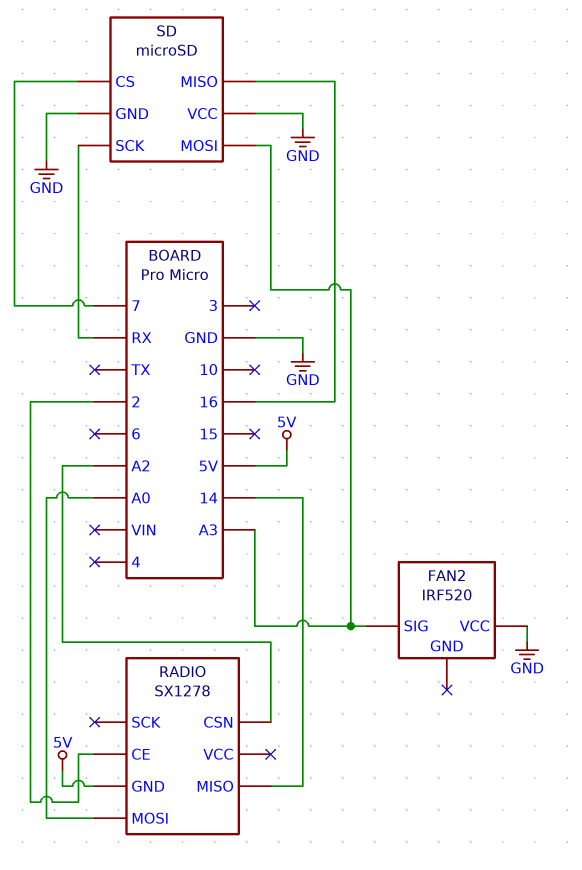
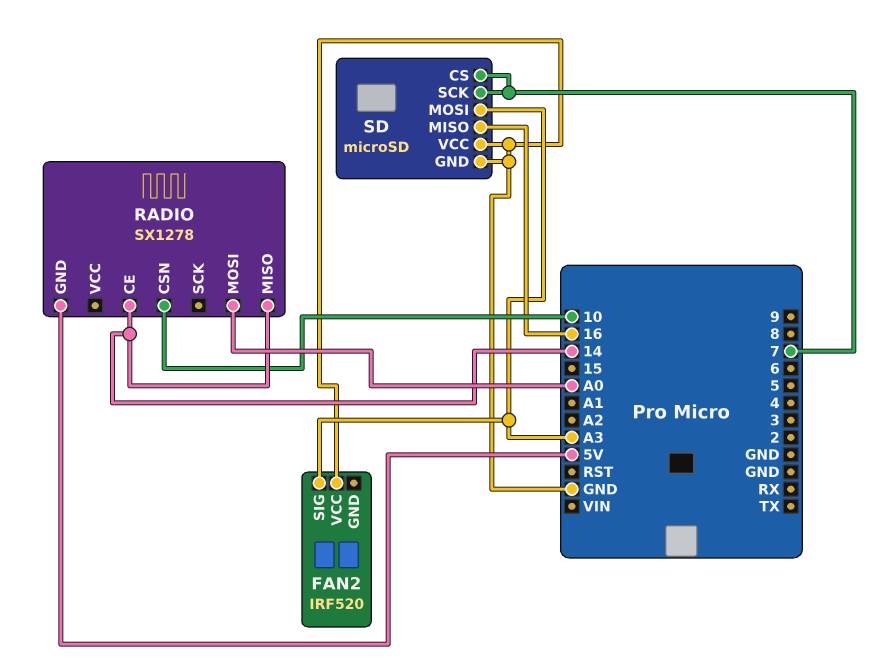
RADIO pin CE: 2 -> 14
RADIO pin CSN: A2 -> 10
SD pin SCK: RX -> 7

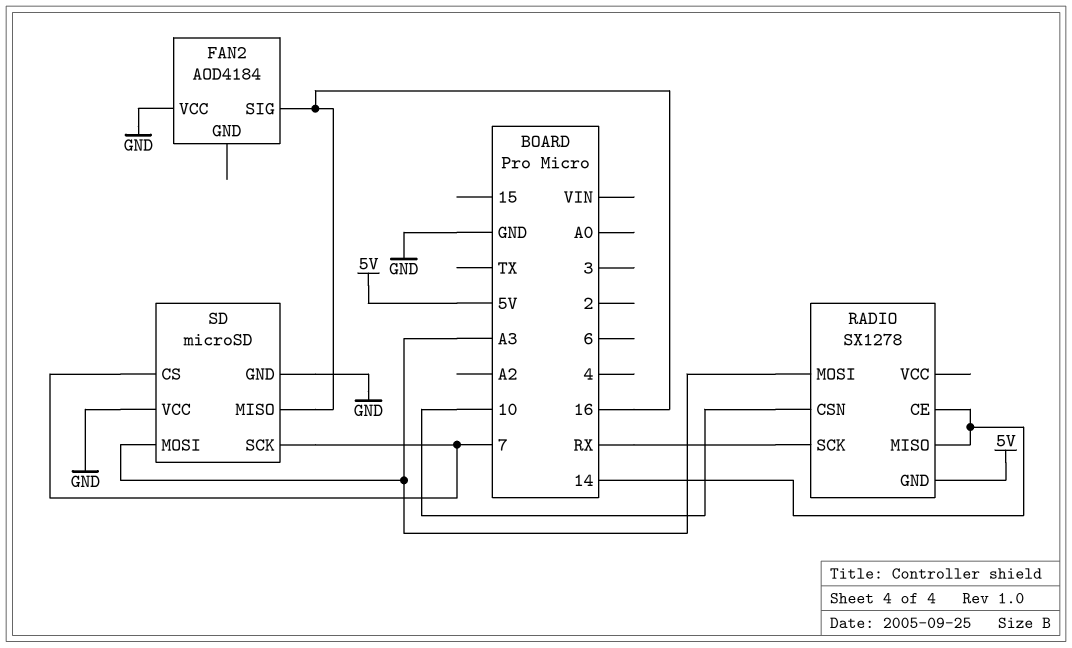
FAN2: IRF520 -> AOD4184
FAN2 pin SIG: A3 -> 16
RADIO pin MOSI: A0 -> A3
RADIO pin SCK: none -> RX

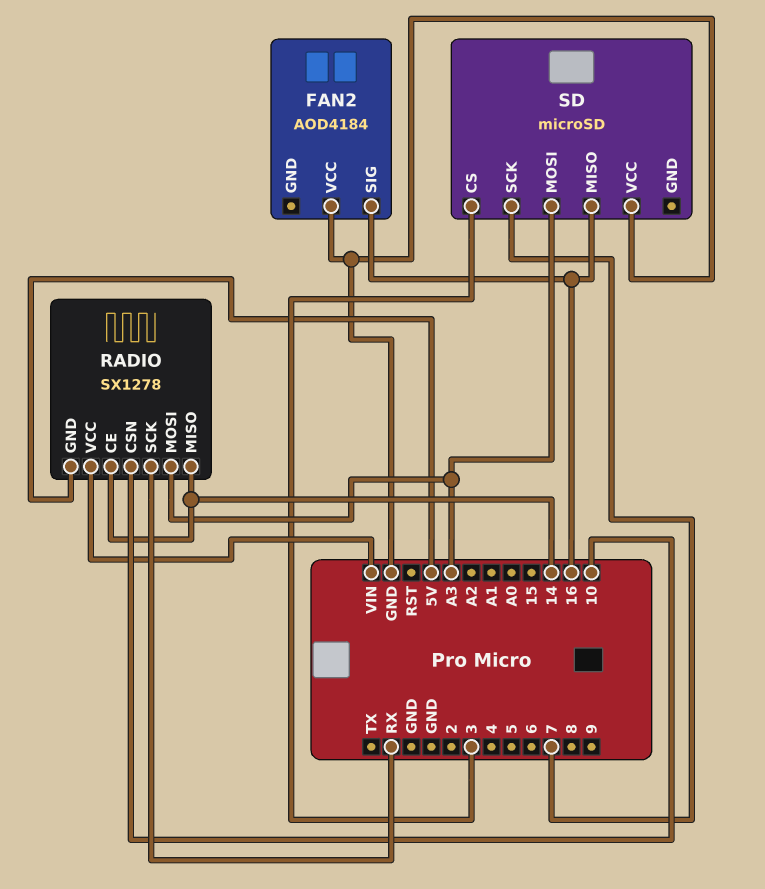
RADIO pin VCC: none -> VIN
SD pin CS: 7 -> 3
SD pin GND: GND -> none

